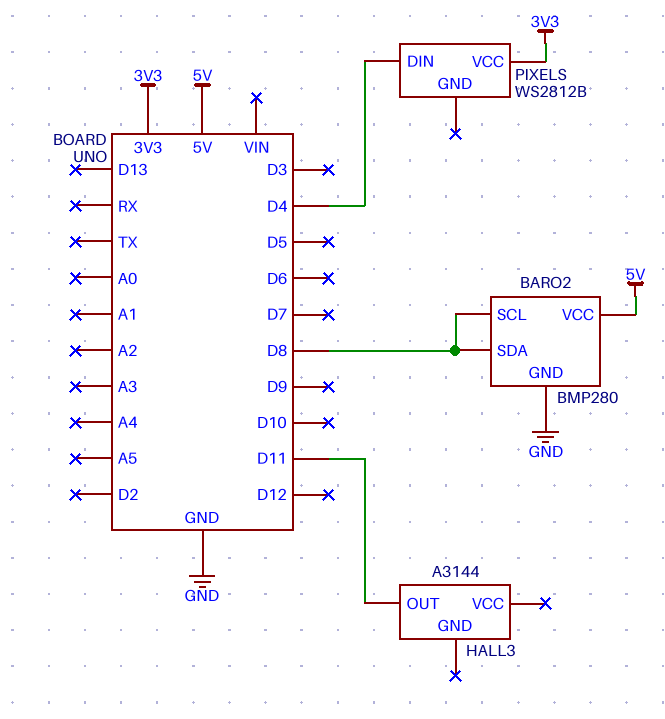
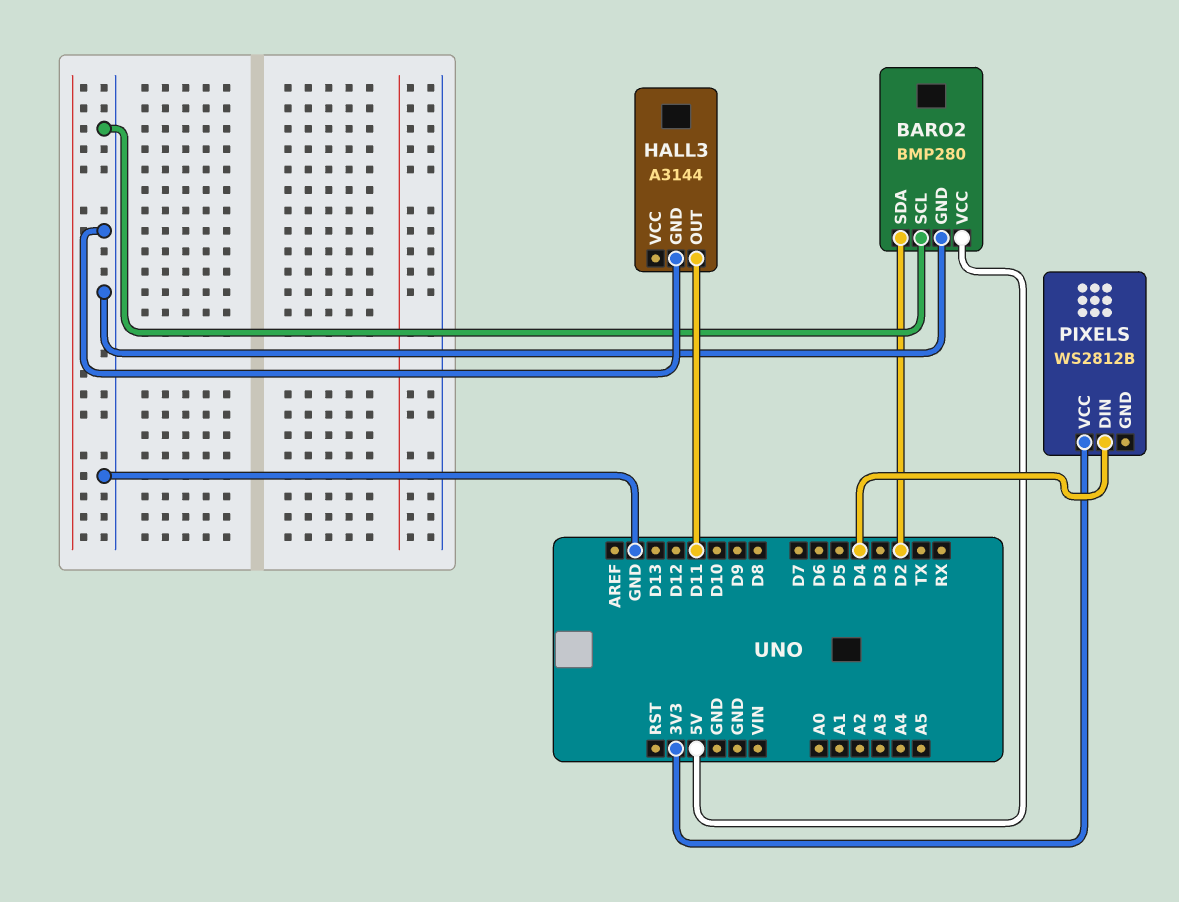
BARO2 pin SCL: D8 -> GND
BARO2 pin SDA: D8 -> D2
HALL3 pin GND: none -> GND

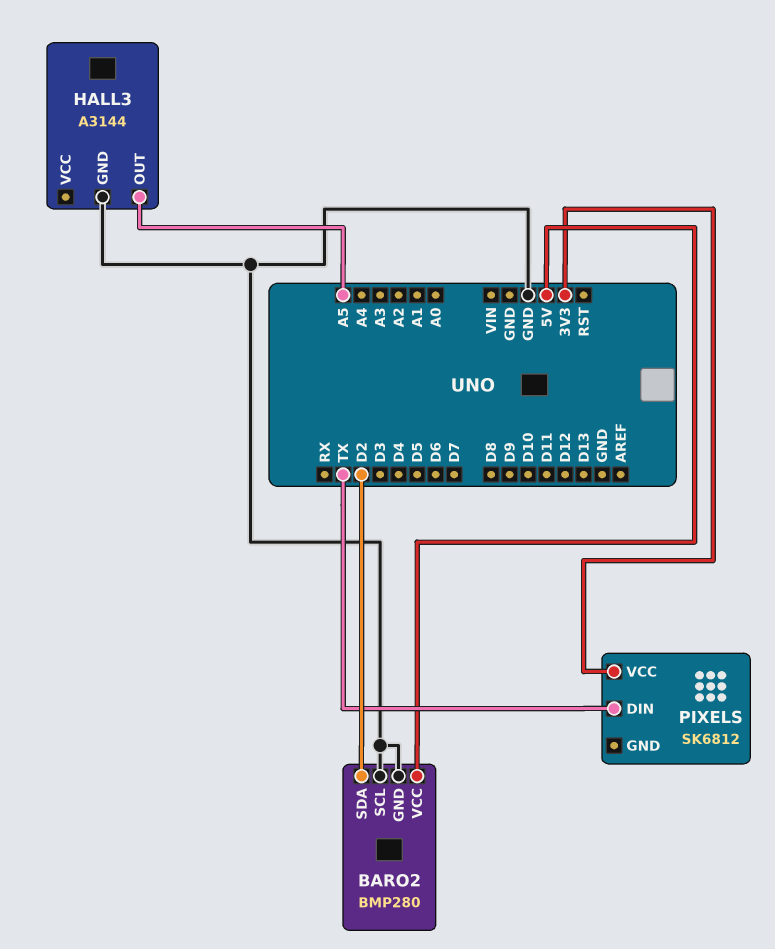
HALL3 pin OUT: D11 -> A5
PIXELS: WS2812B -> SK6812
PIXELS pin DIN: D4 -> TX

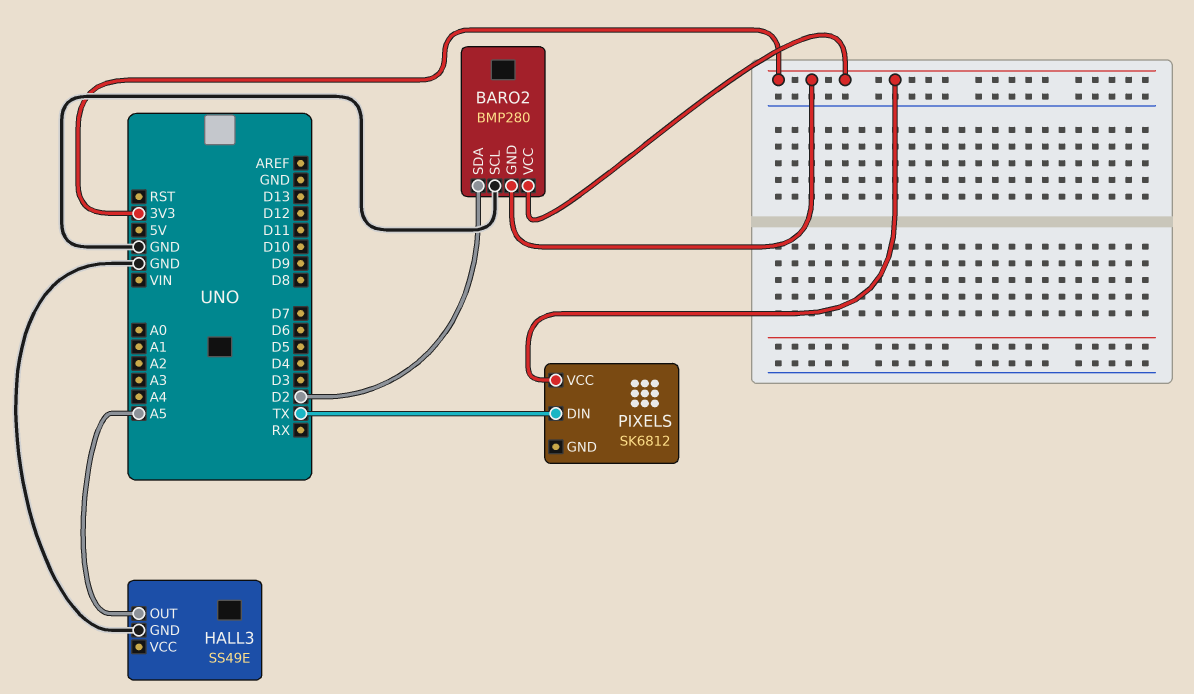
BARO2 pin GND: GND -> 3V3
BARO2 pin VCC: 5V -> 3V3
HALL3: A3144 -> SS49E

